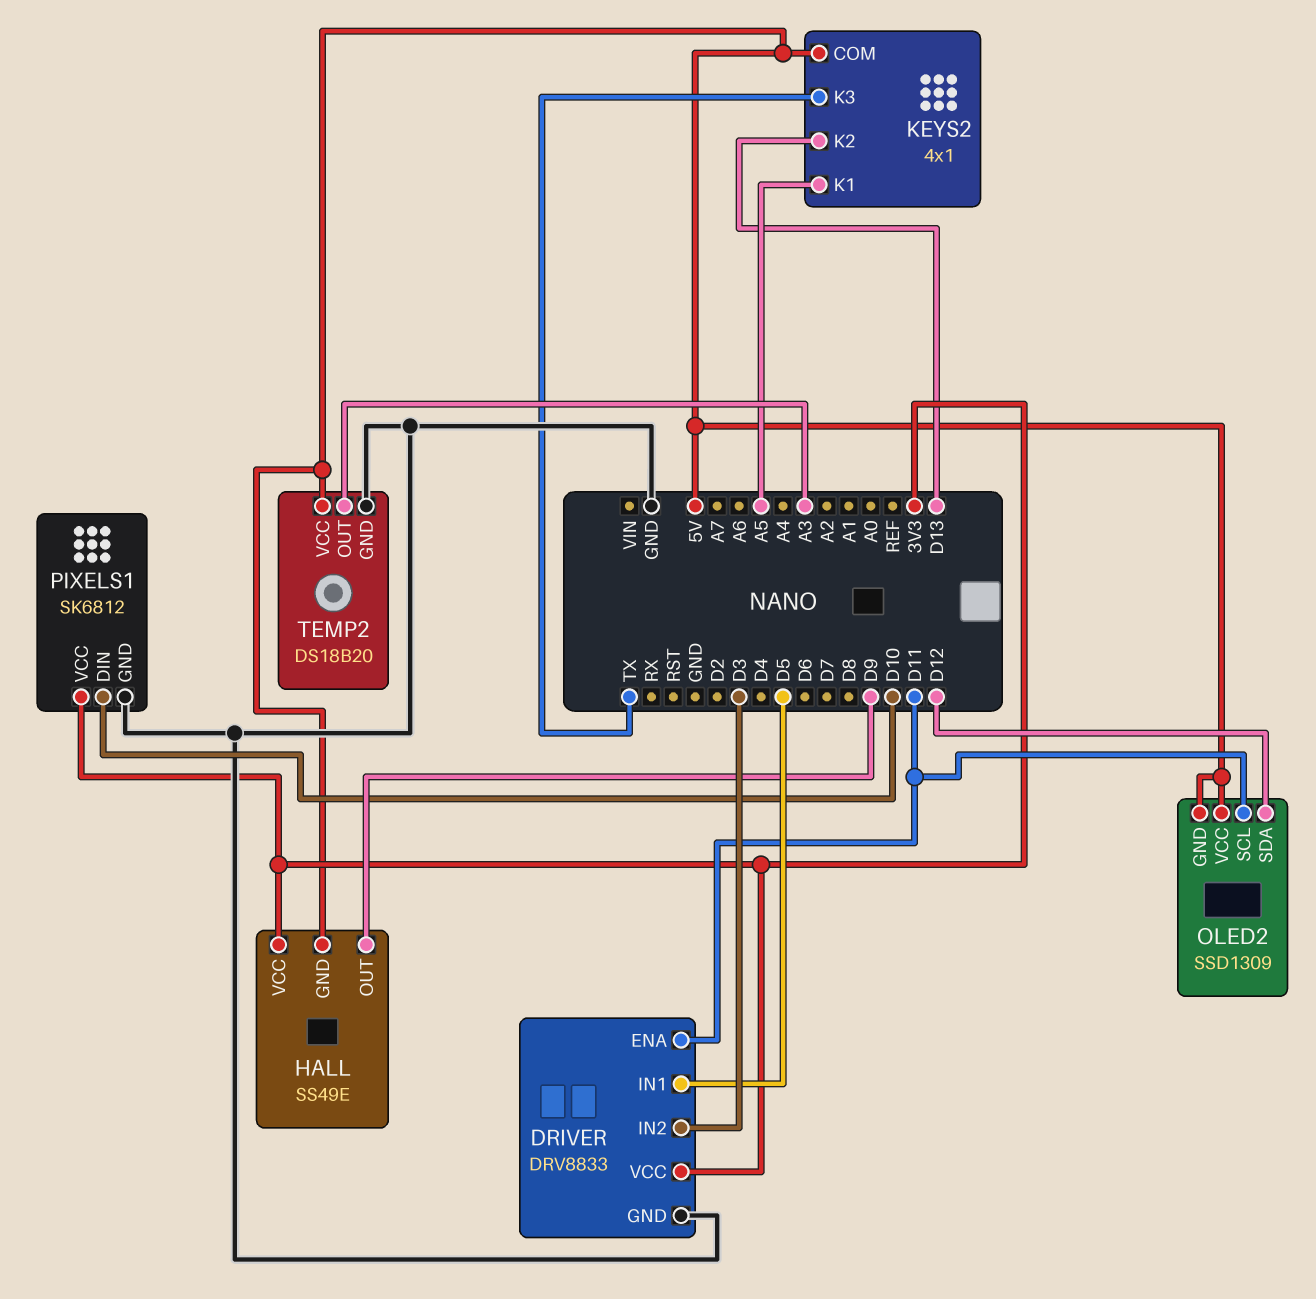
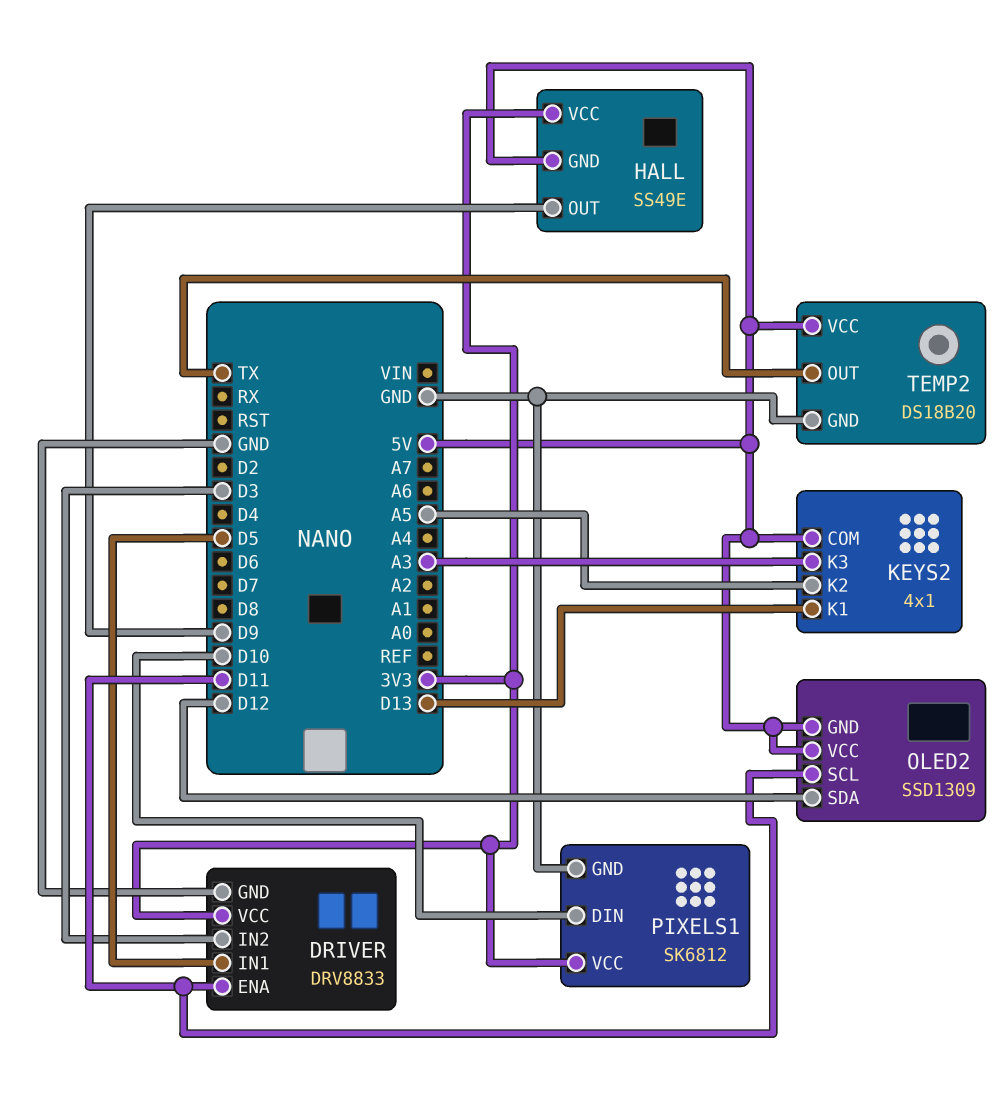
KEYS2 pin K1: A5 -> D13
KEYS2 pin K2: D13 -> A5
KEYS2 pin K3: TX -> A3
TEMP2 pin OUT: A3 -> TX

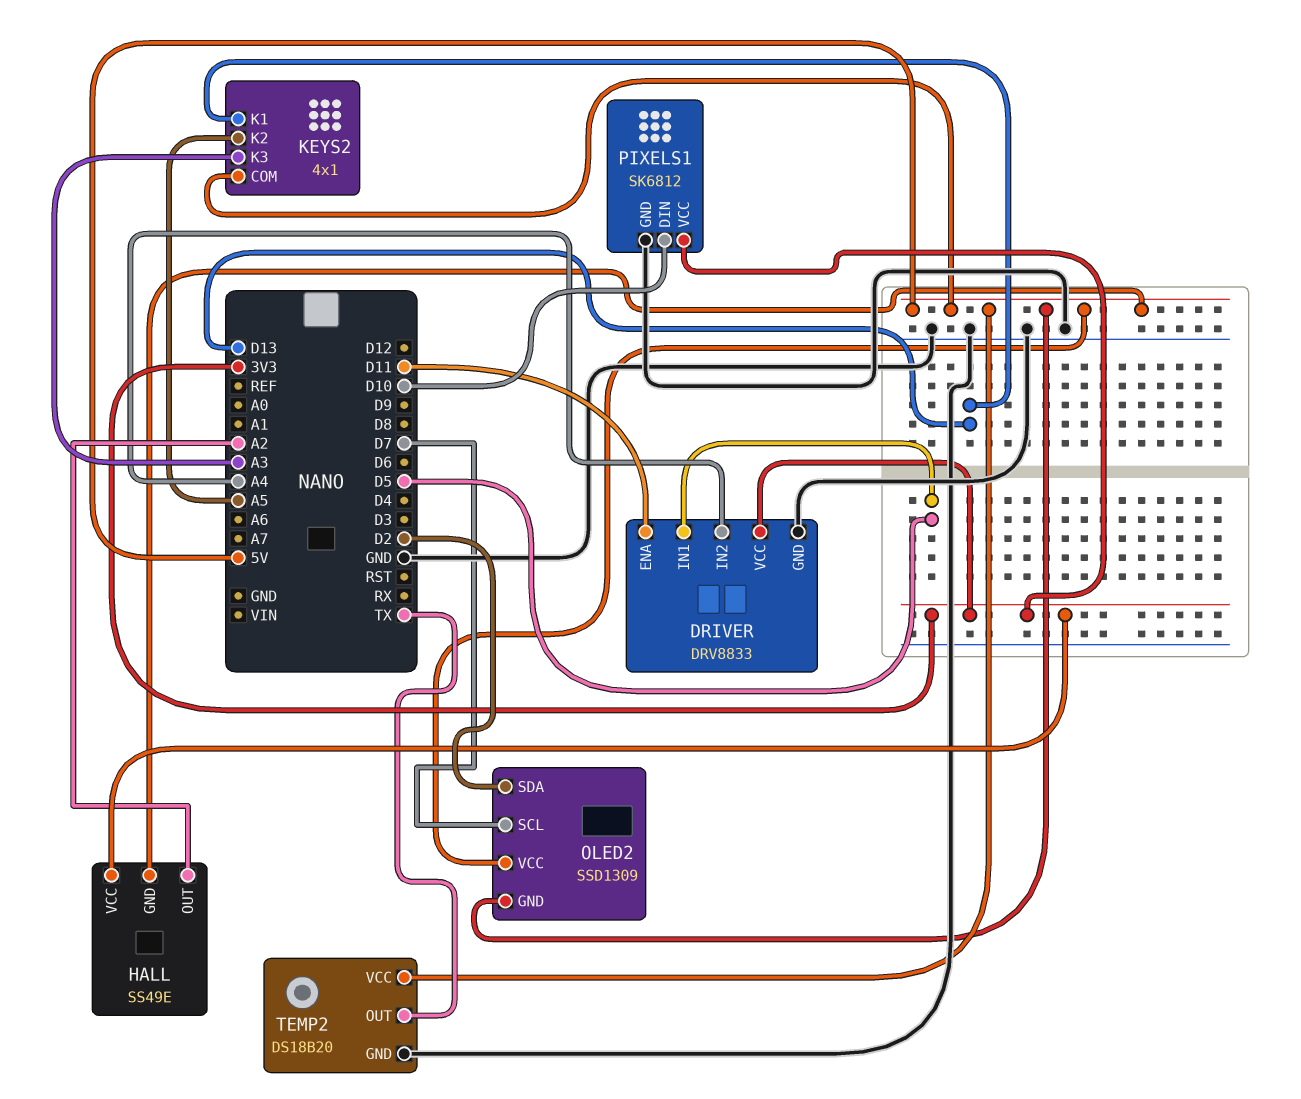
DRIVER pin IN2: D3 -> A4
HALL pin OUT: D9 -> A2
OLED2 pin SCL: D11 -> D7
OLED2 pin SDA: D12 -> D2

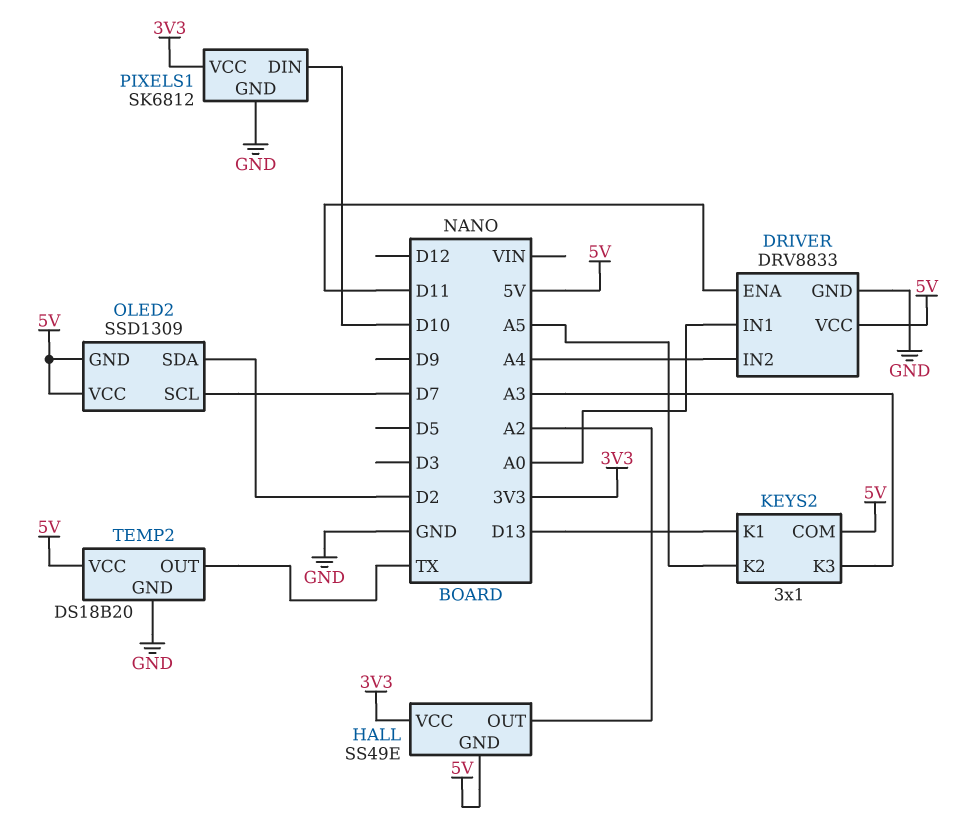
DRIVER pin IN1: D5 -> A0
DRIVER pin VCC: 3V3 -> 5V
KEYS2: 4x1 -> 3x1

